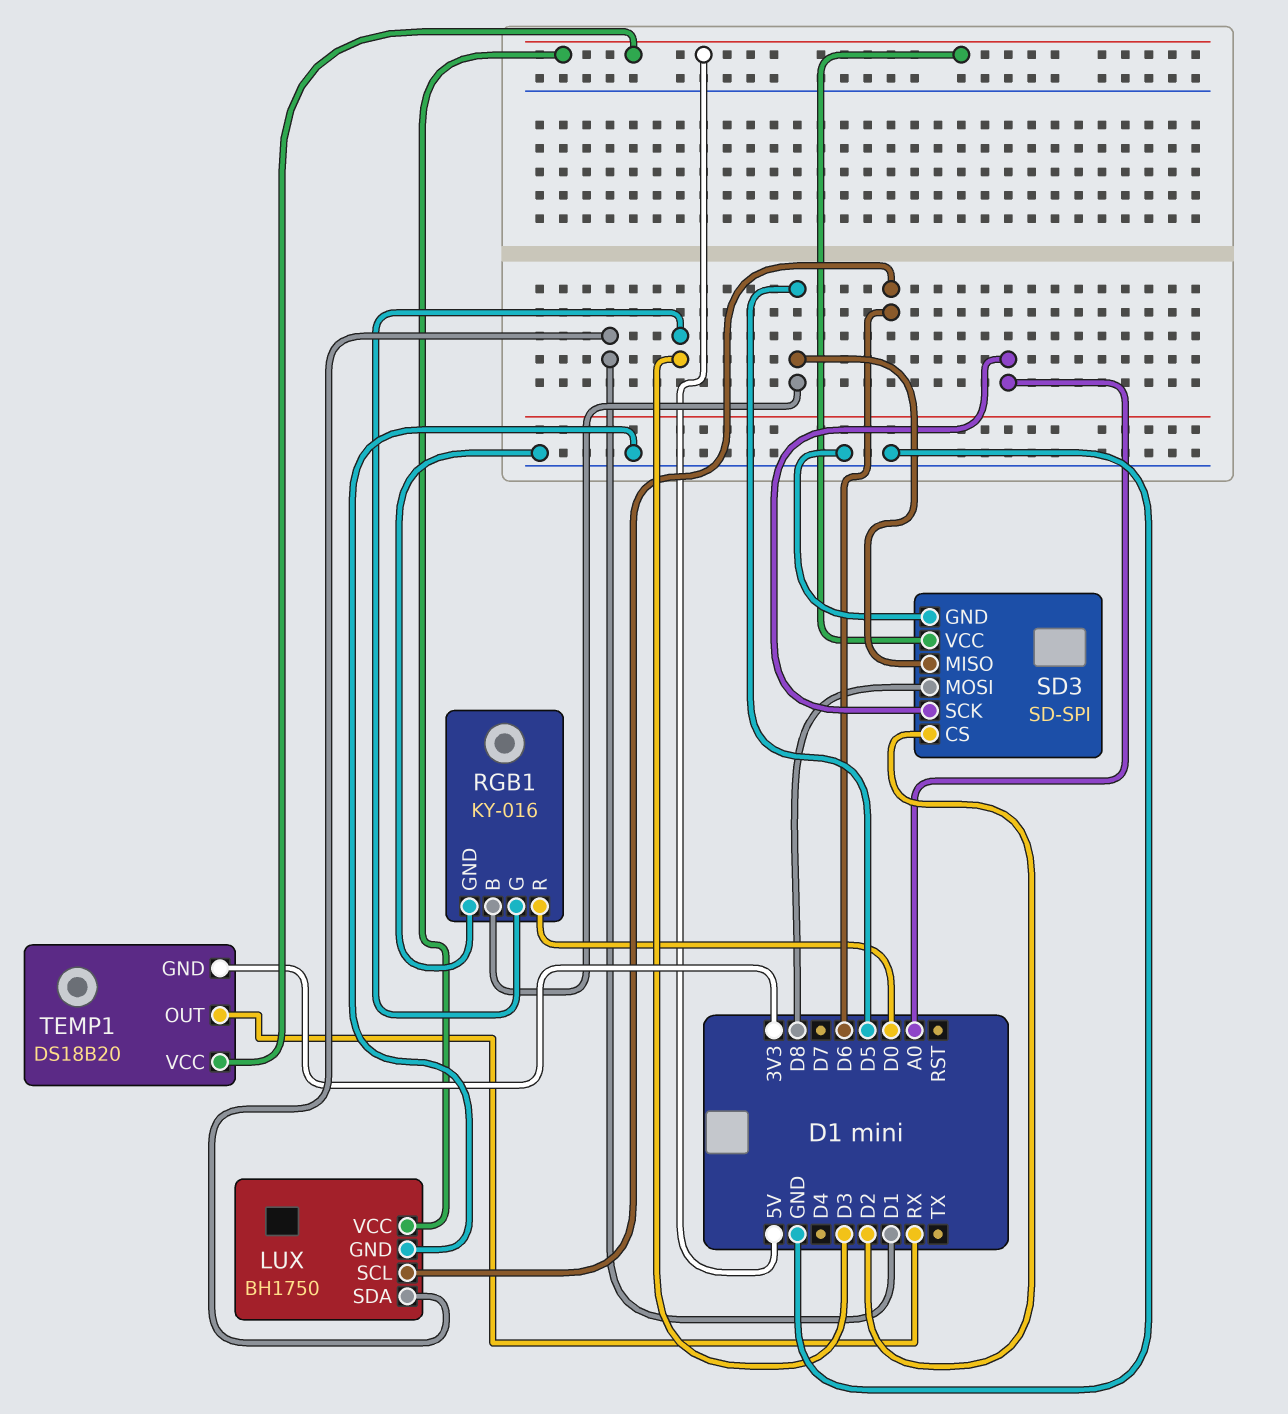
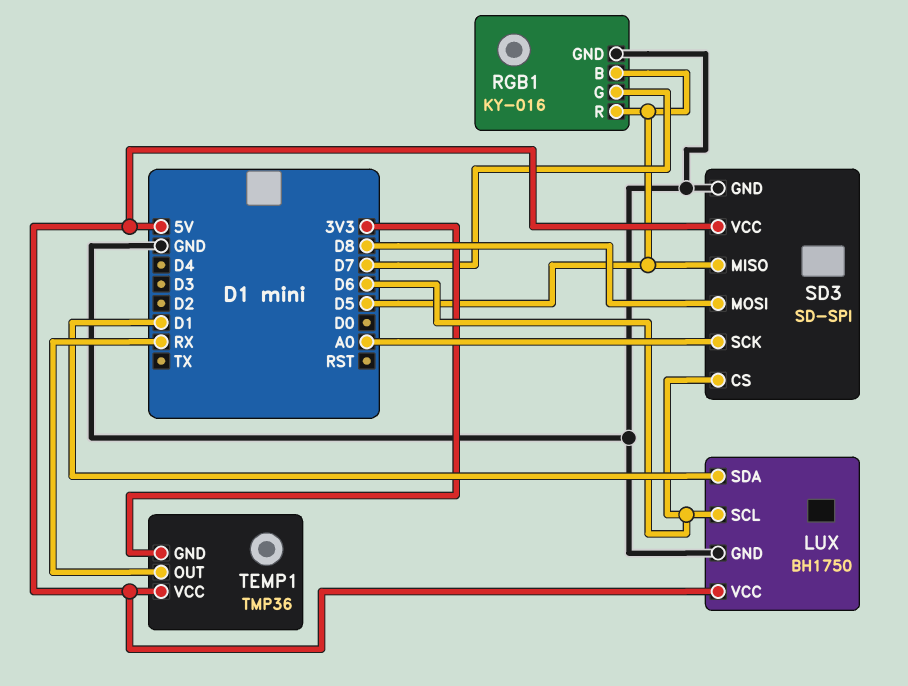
RGB1 pin G: D3 -> D7
RGB1 pin R: D0 -> D5
SD3 pin CS: D2 -> D6
TEMP1: DS18B20 -> TMP36

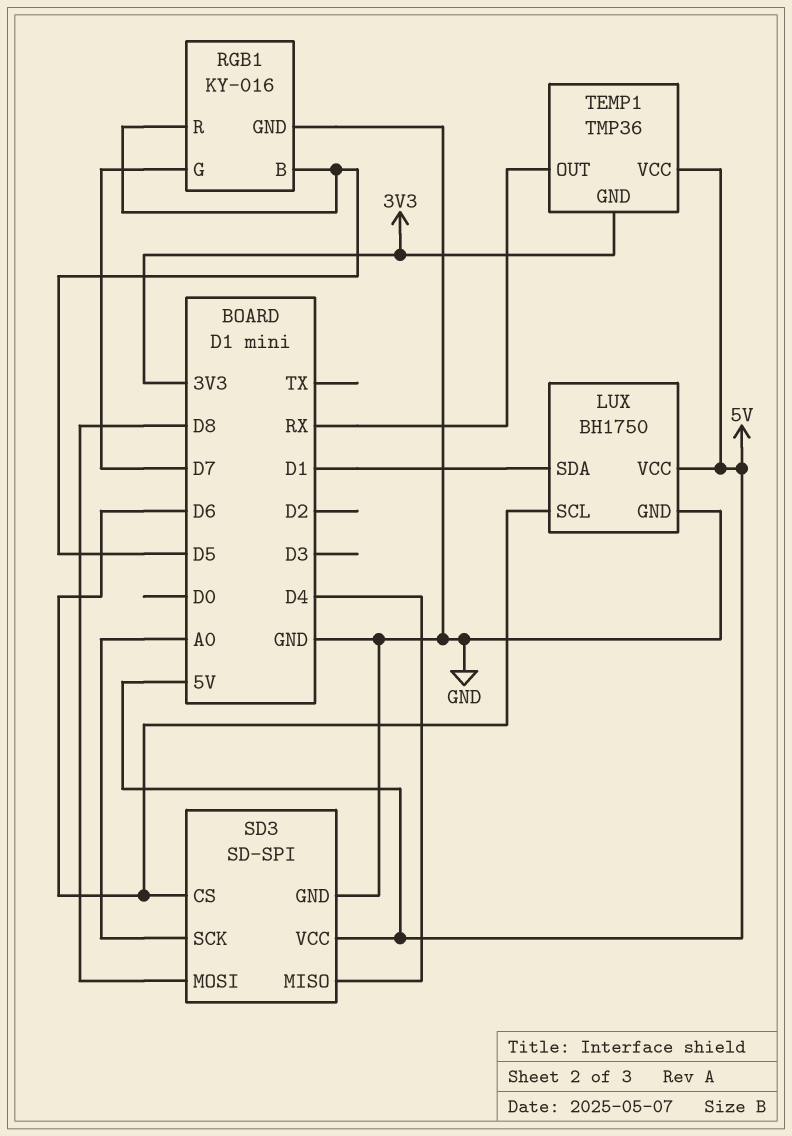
SD3 pin MISO: D5 -> D4

